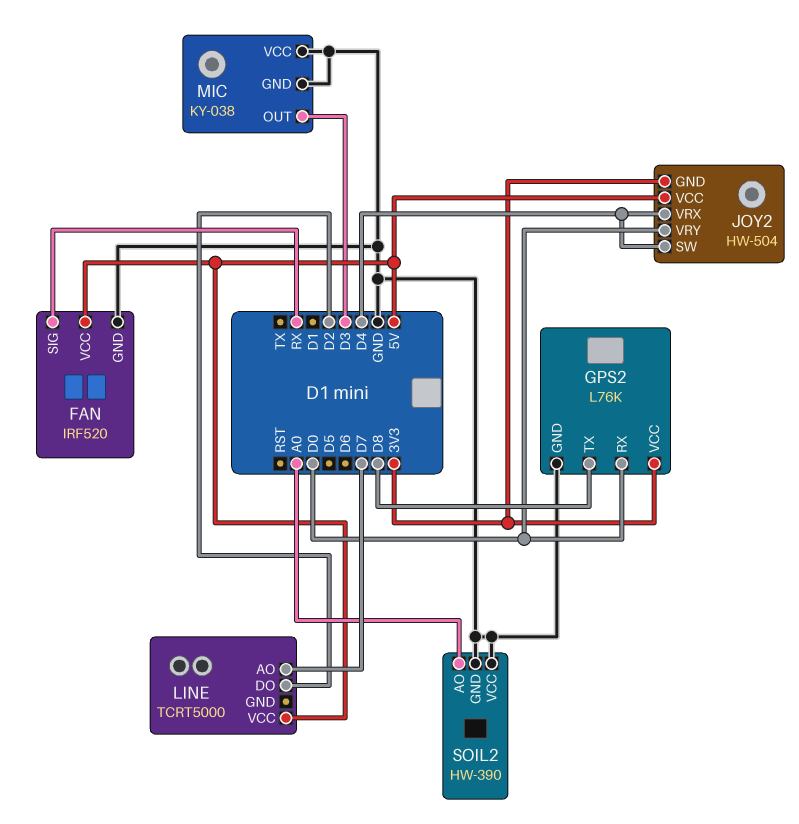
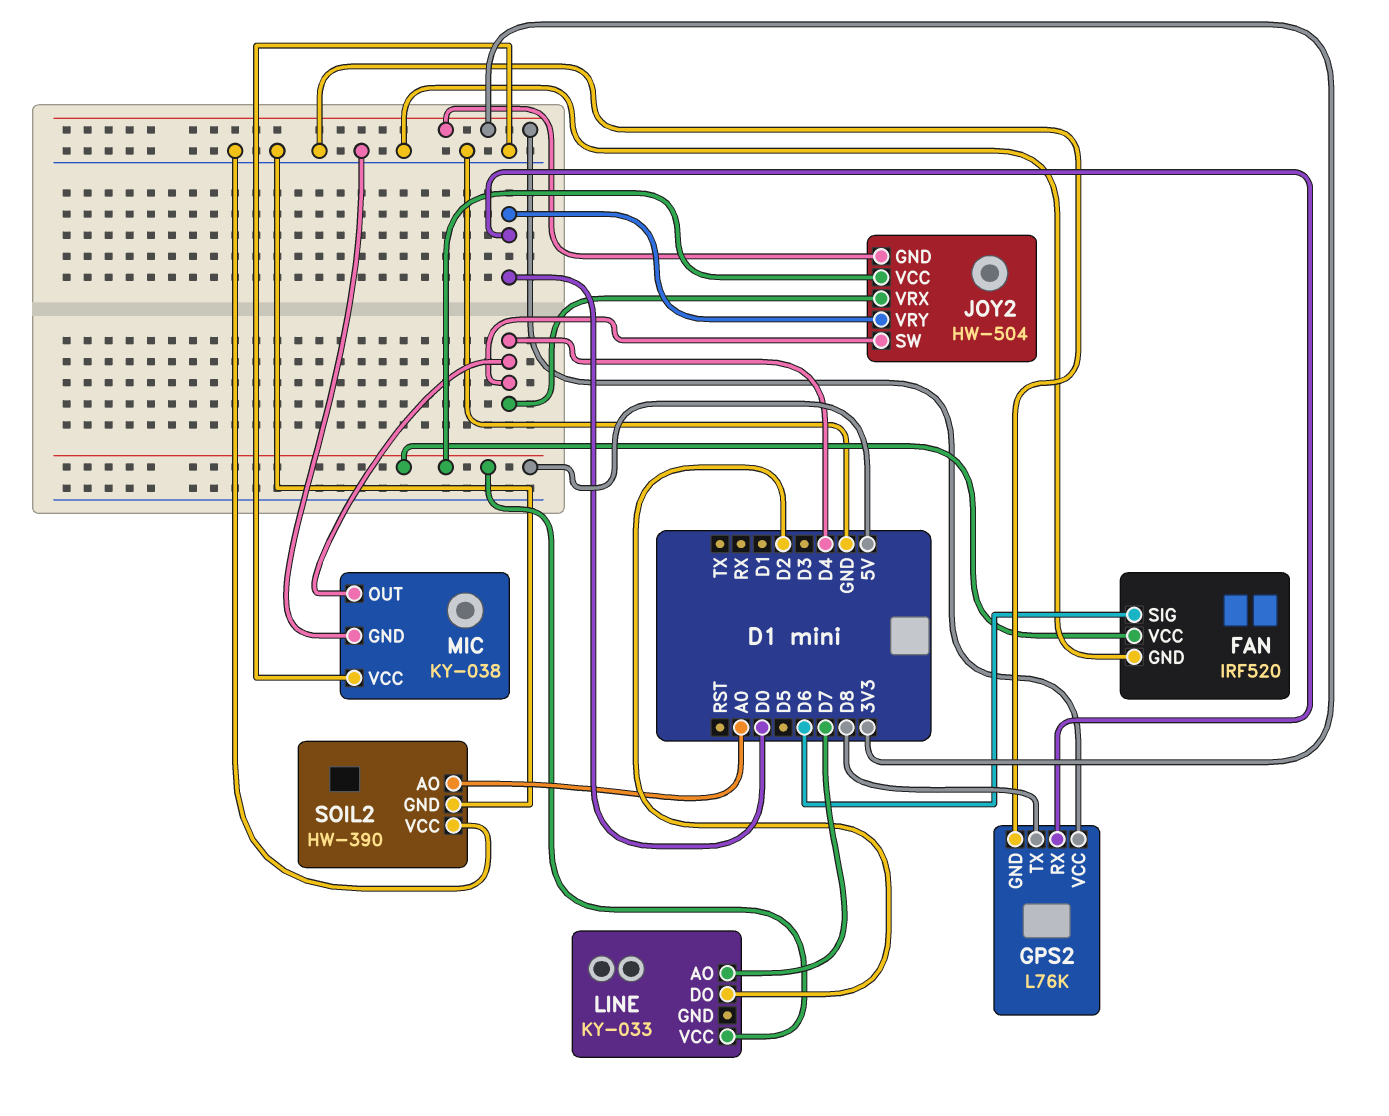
FAN pin SIG: RX -> D6
LINE: TCRT5000 -> KY-033
MIC pin OUT: D3 -> D4

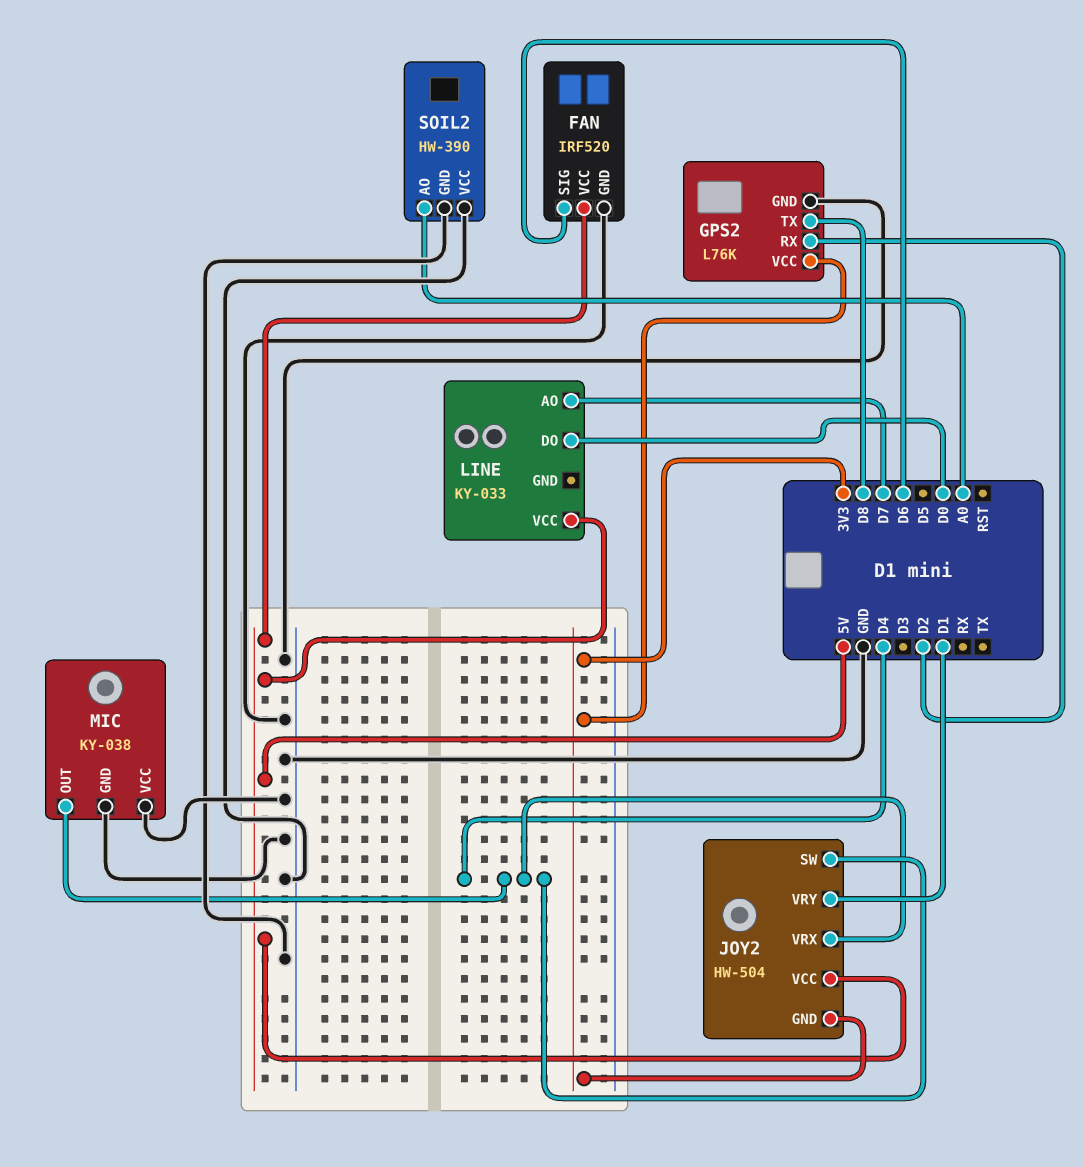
GPS2 pin RX: D0 -> D2
JOY2 pin VRY: D0 -> D1
LINE pin DO: D2 -> D0

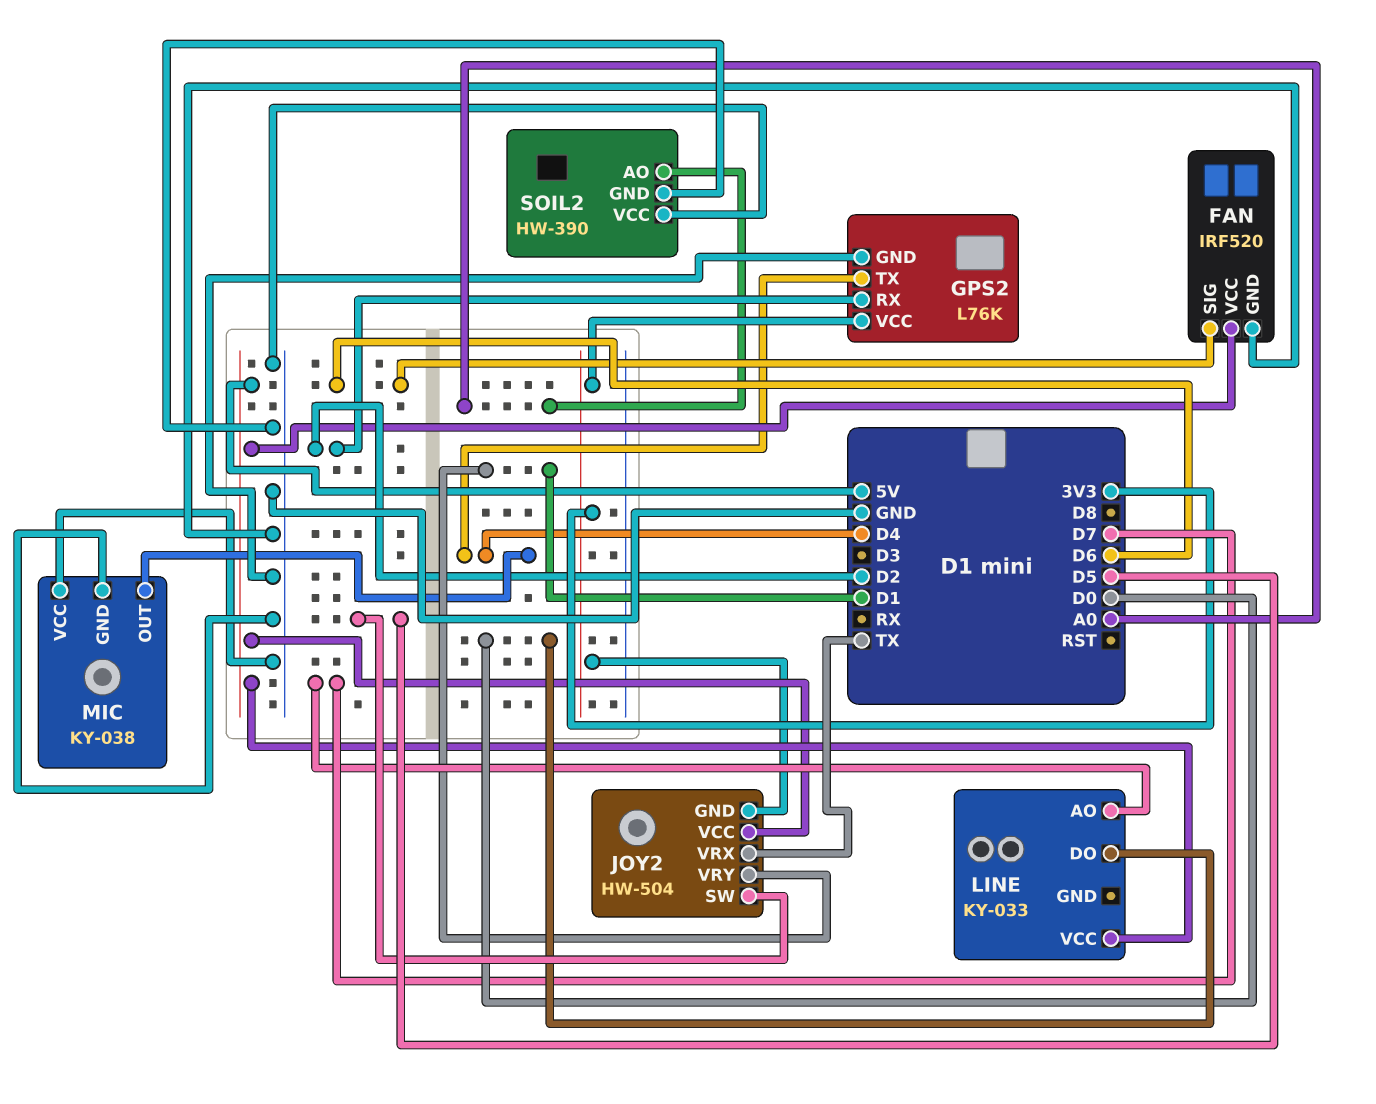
GPS2 pin TX: D8 -> D4
JOY2 pin SW: D4 -> D5
JOY2 pin VRX: D4 -> TX

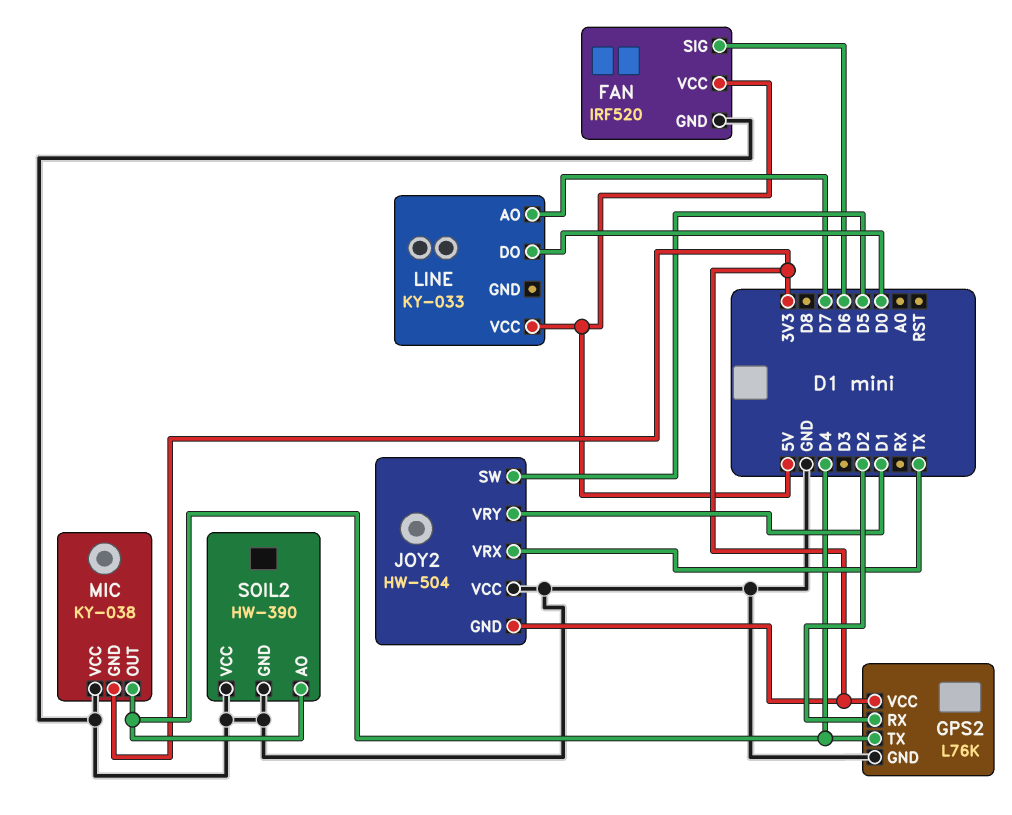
JOY2 pin VCC: 5V -> GND
MIC pin GND: GND -> 3V3
SOIL2 pin AO: A0 -> D4

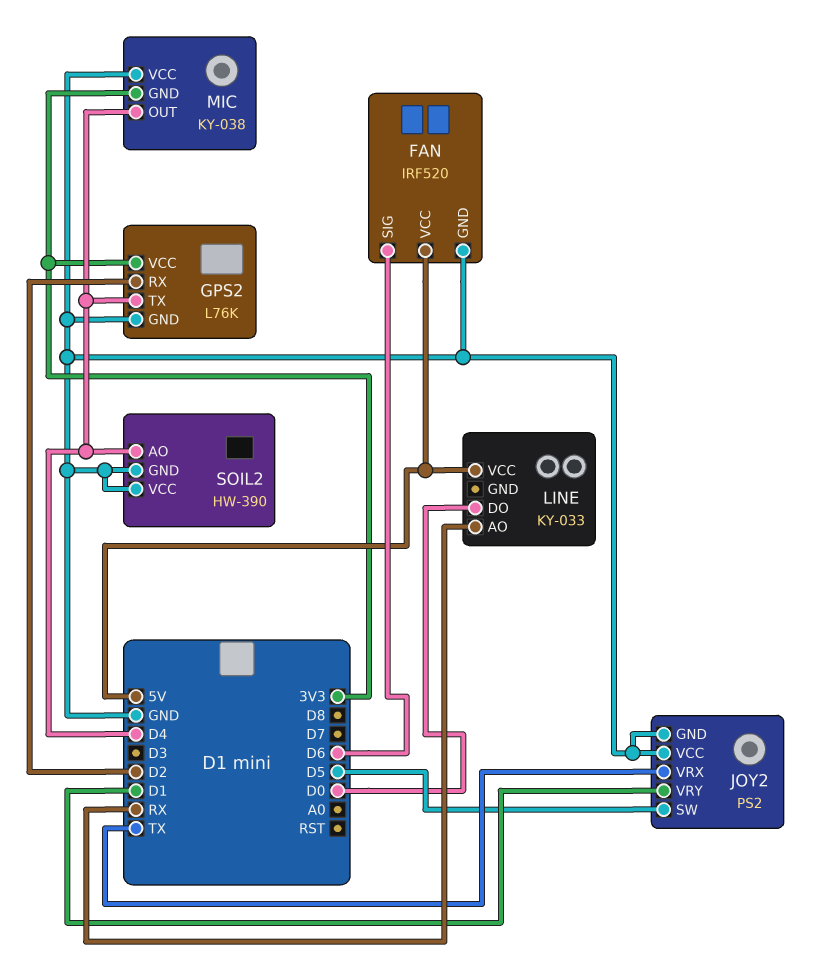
JOY2: HW-504 -> PS2
JOY2 pin GND: 3V3 -> GND
LINE pin AO: D7 -> RX

